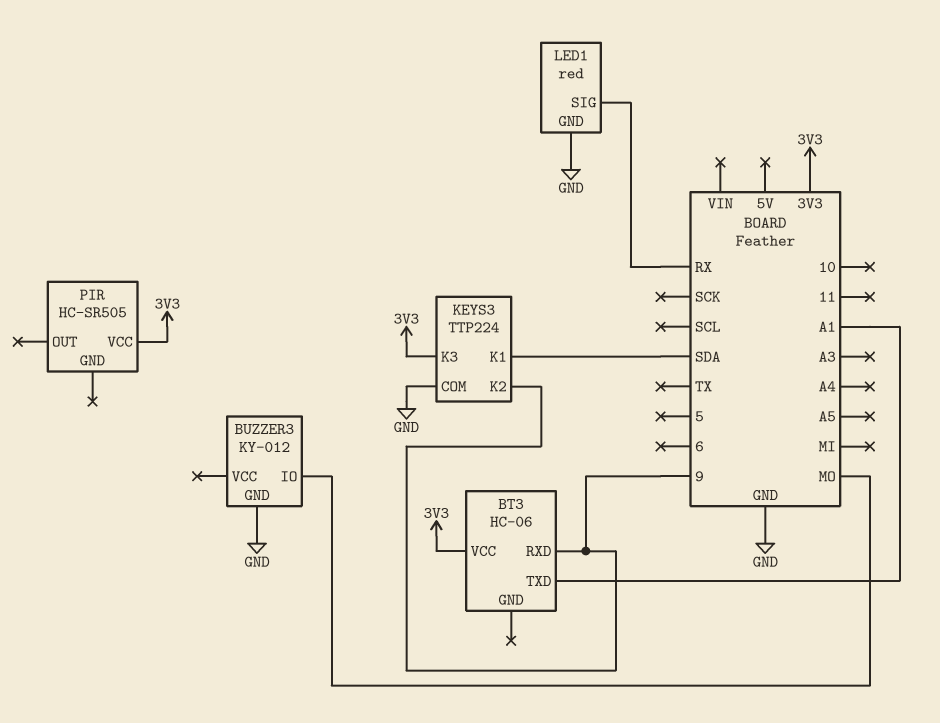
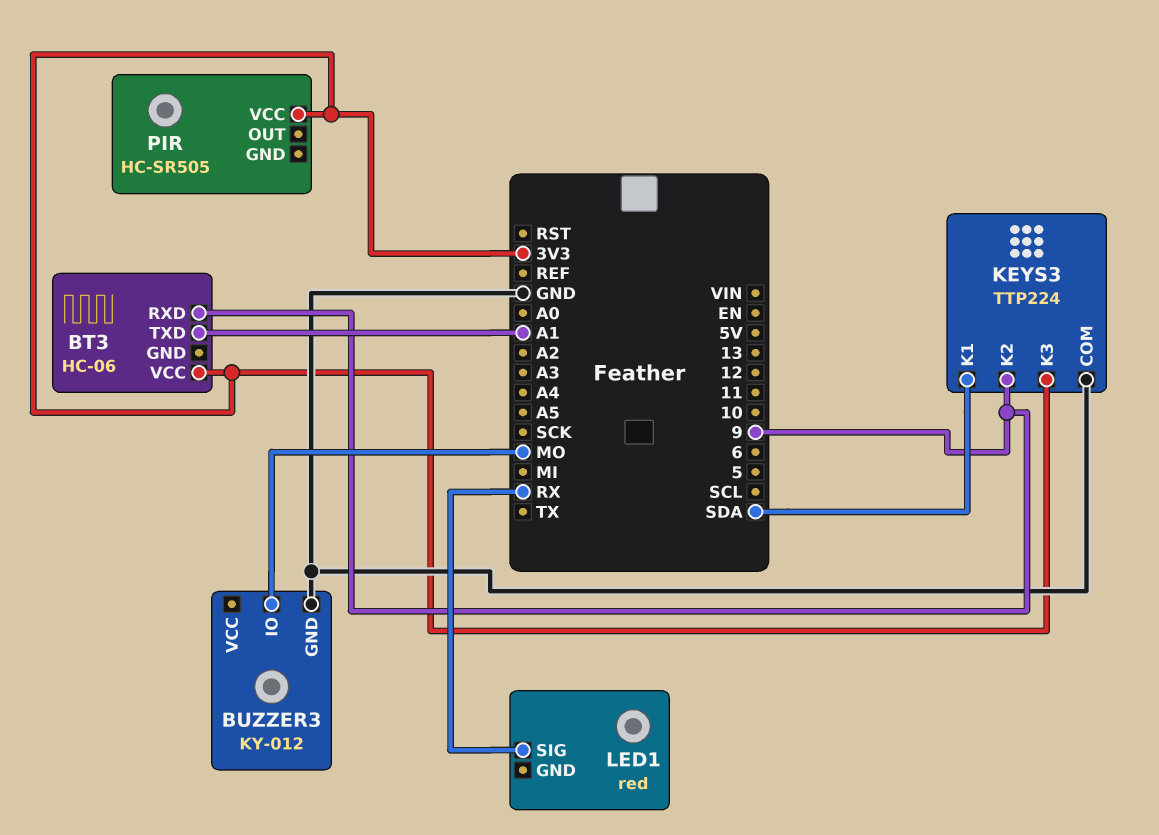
LED1 pin GND: GND -> none

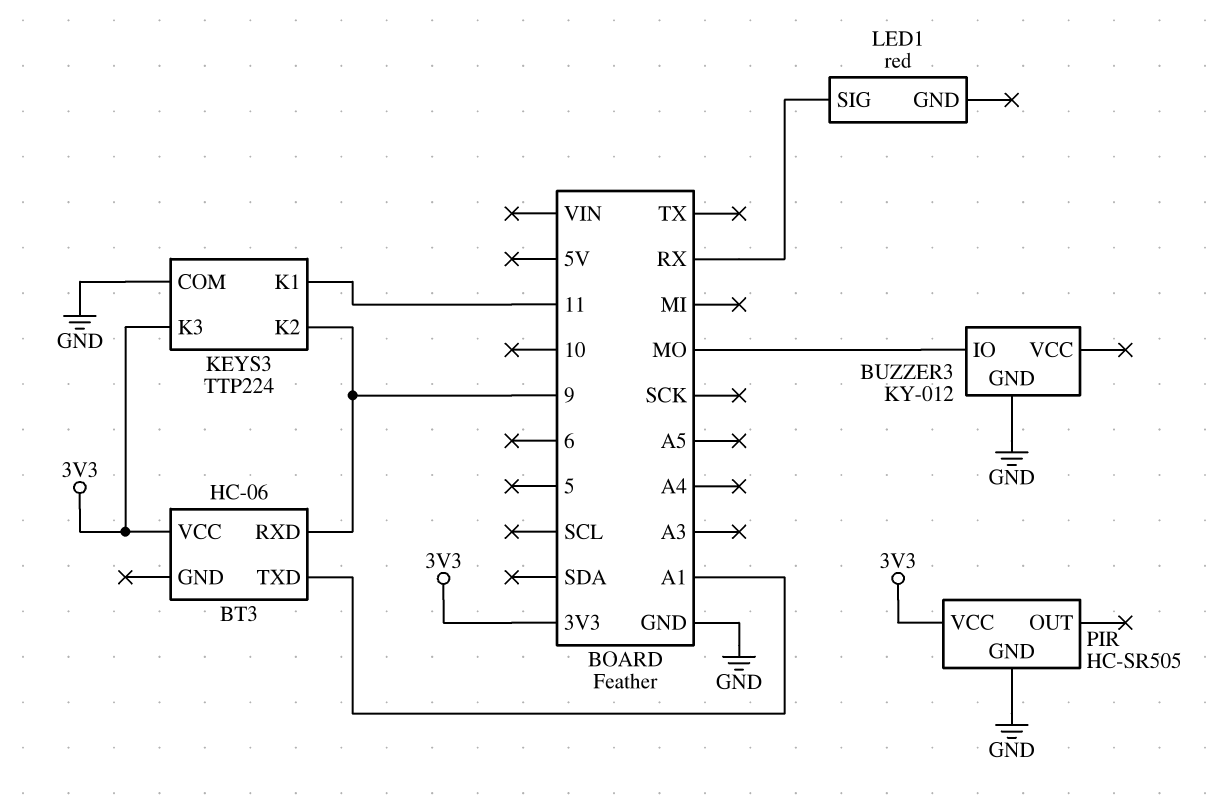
KEYS3 pin K1: SDA -> 11
PIR pin GND: none -> GND

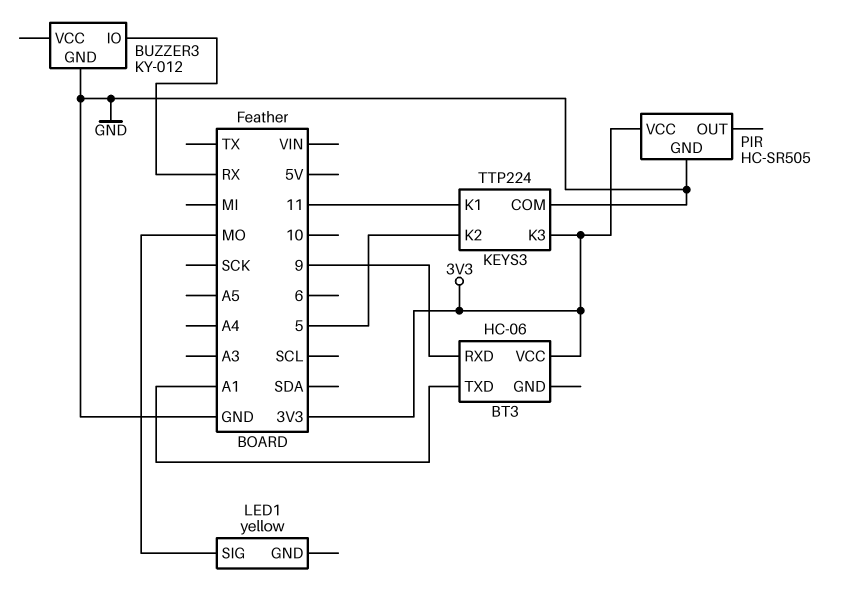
BUZZER3 pin IO: MO -> RX
KEYS3 pin K2: 9 -> 5
LED1: red -> yellow
LED1 pin SIG: RX -> MO

